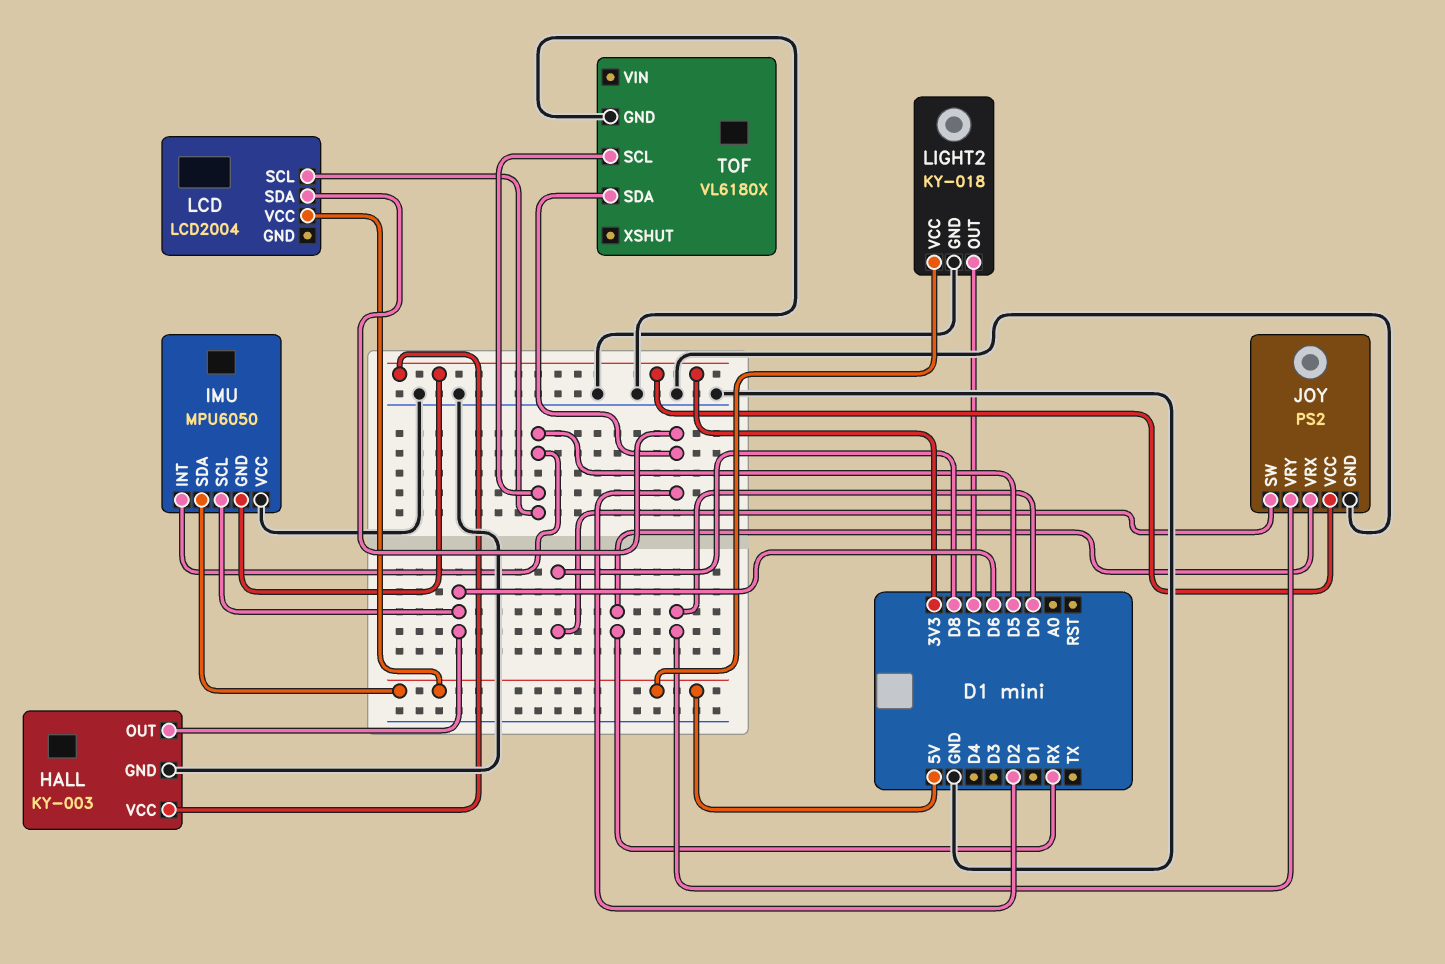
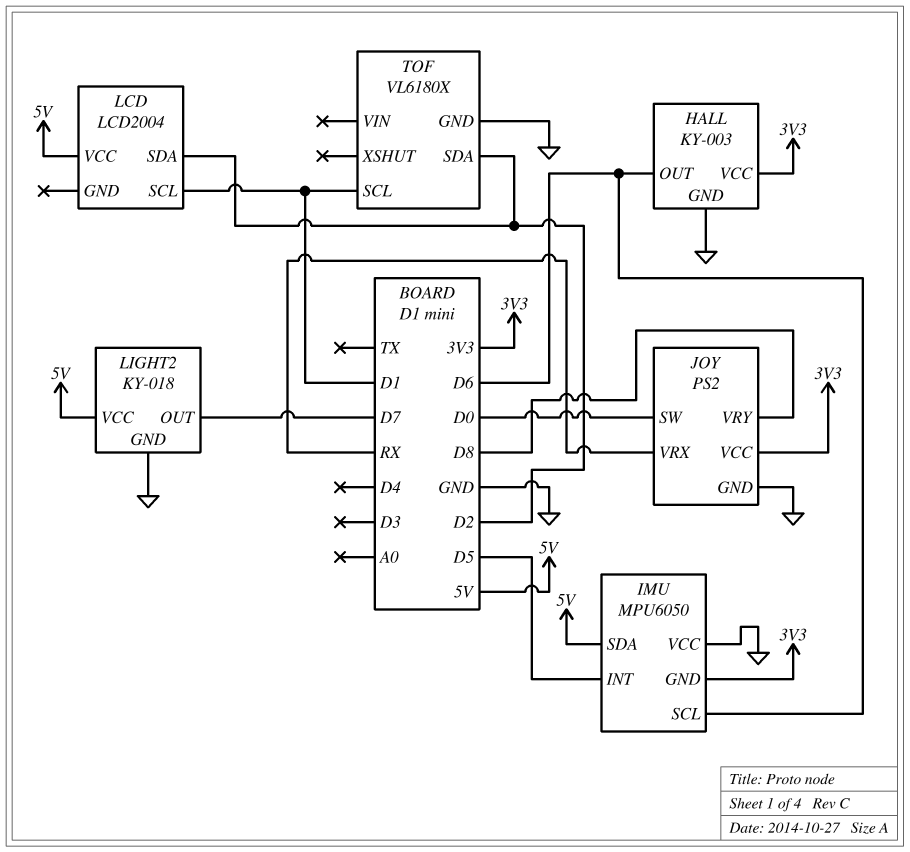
JOY pin SW: D8 -> D0
JOY pin VRY: D0 -> D8
LCD pin SCL: D5 -> D1
TOF pin SCL: D5 -> D1

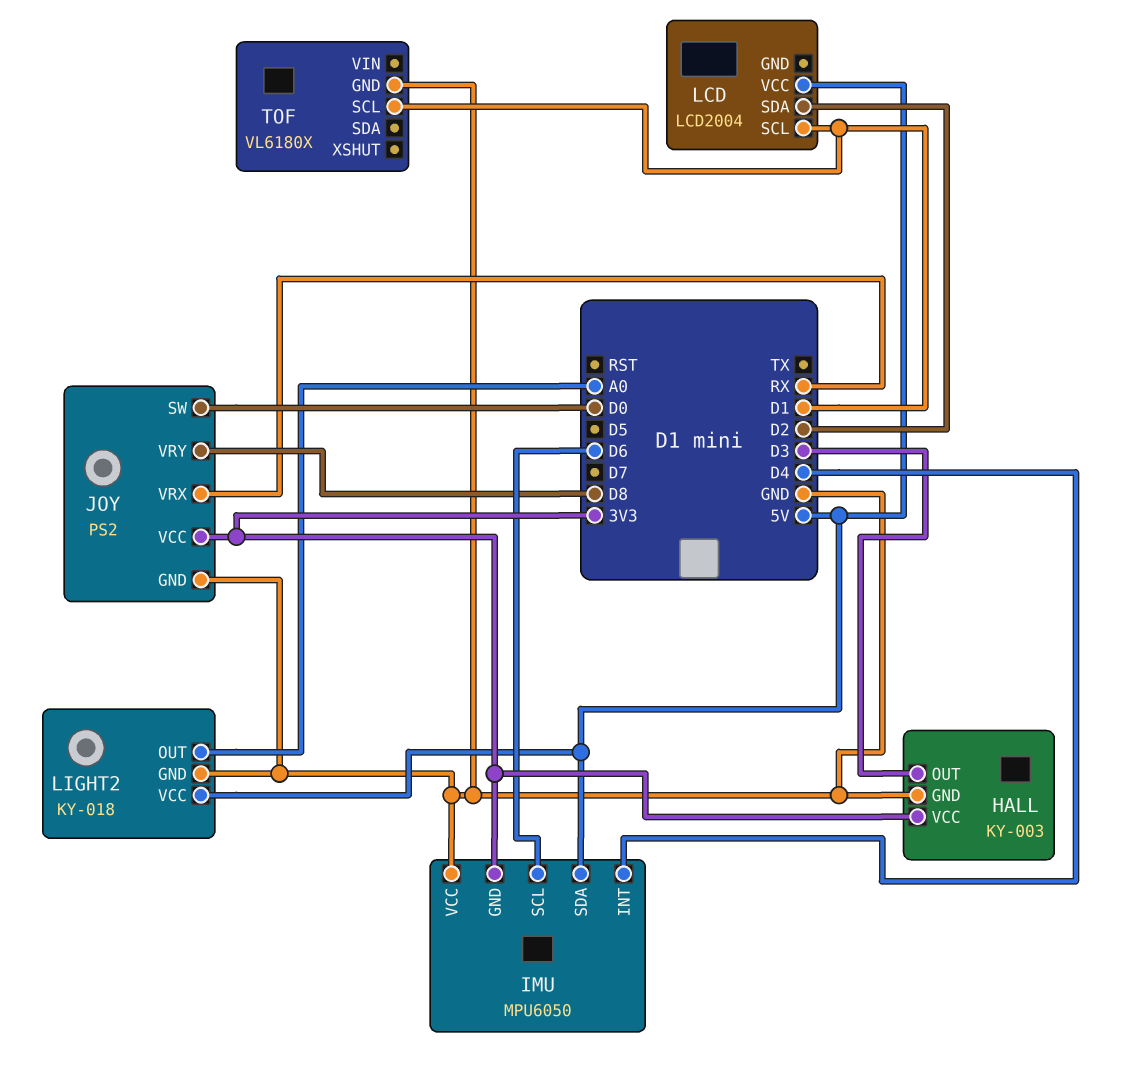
HALL pin OUT: D6 -> D3
IMU pin INT: D5 -> D4
LIGHT2 pin OUT: D7 -> A0
TOF pin SDA: D2 -> none

